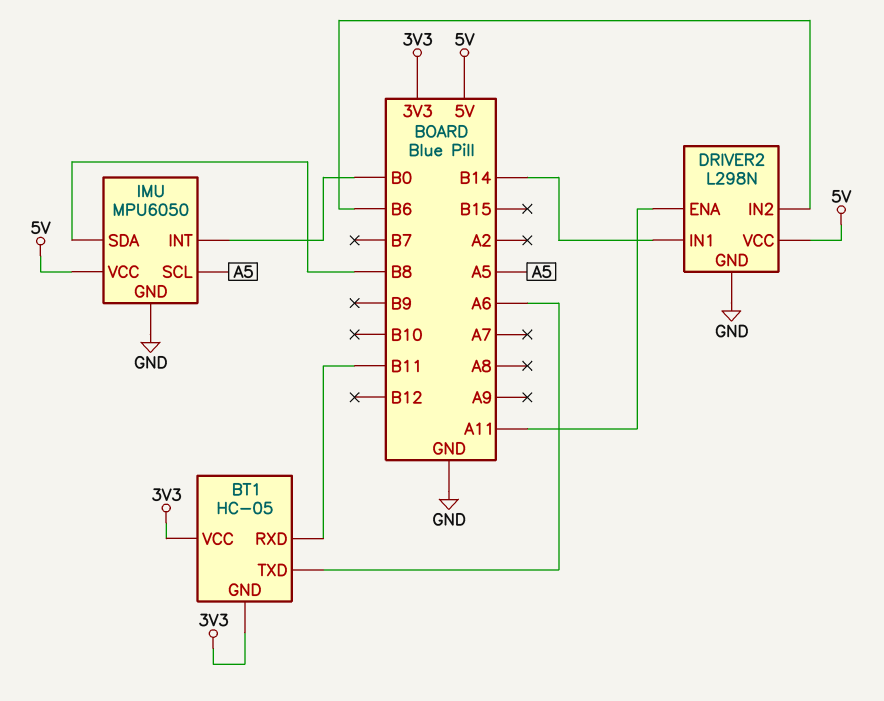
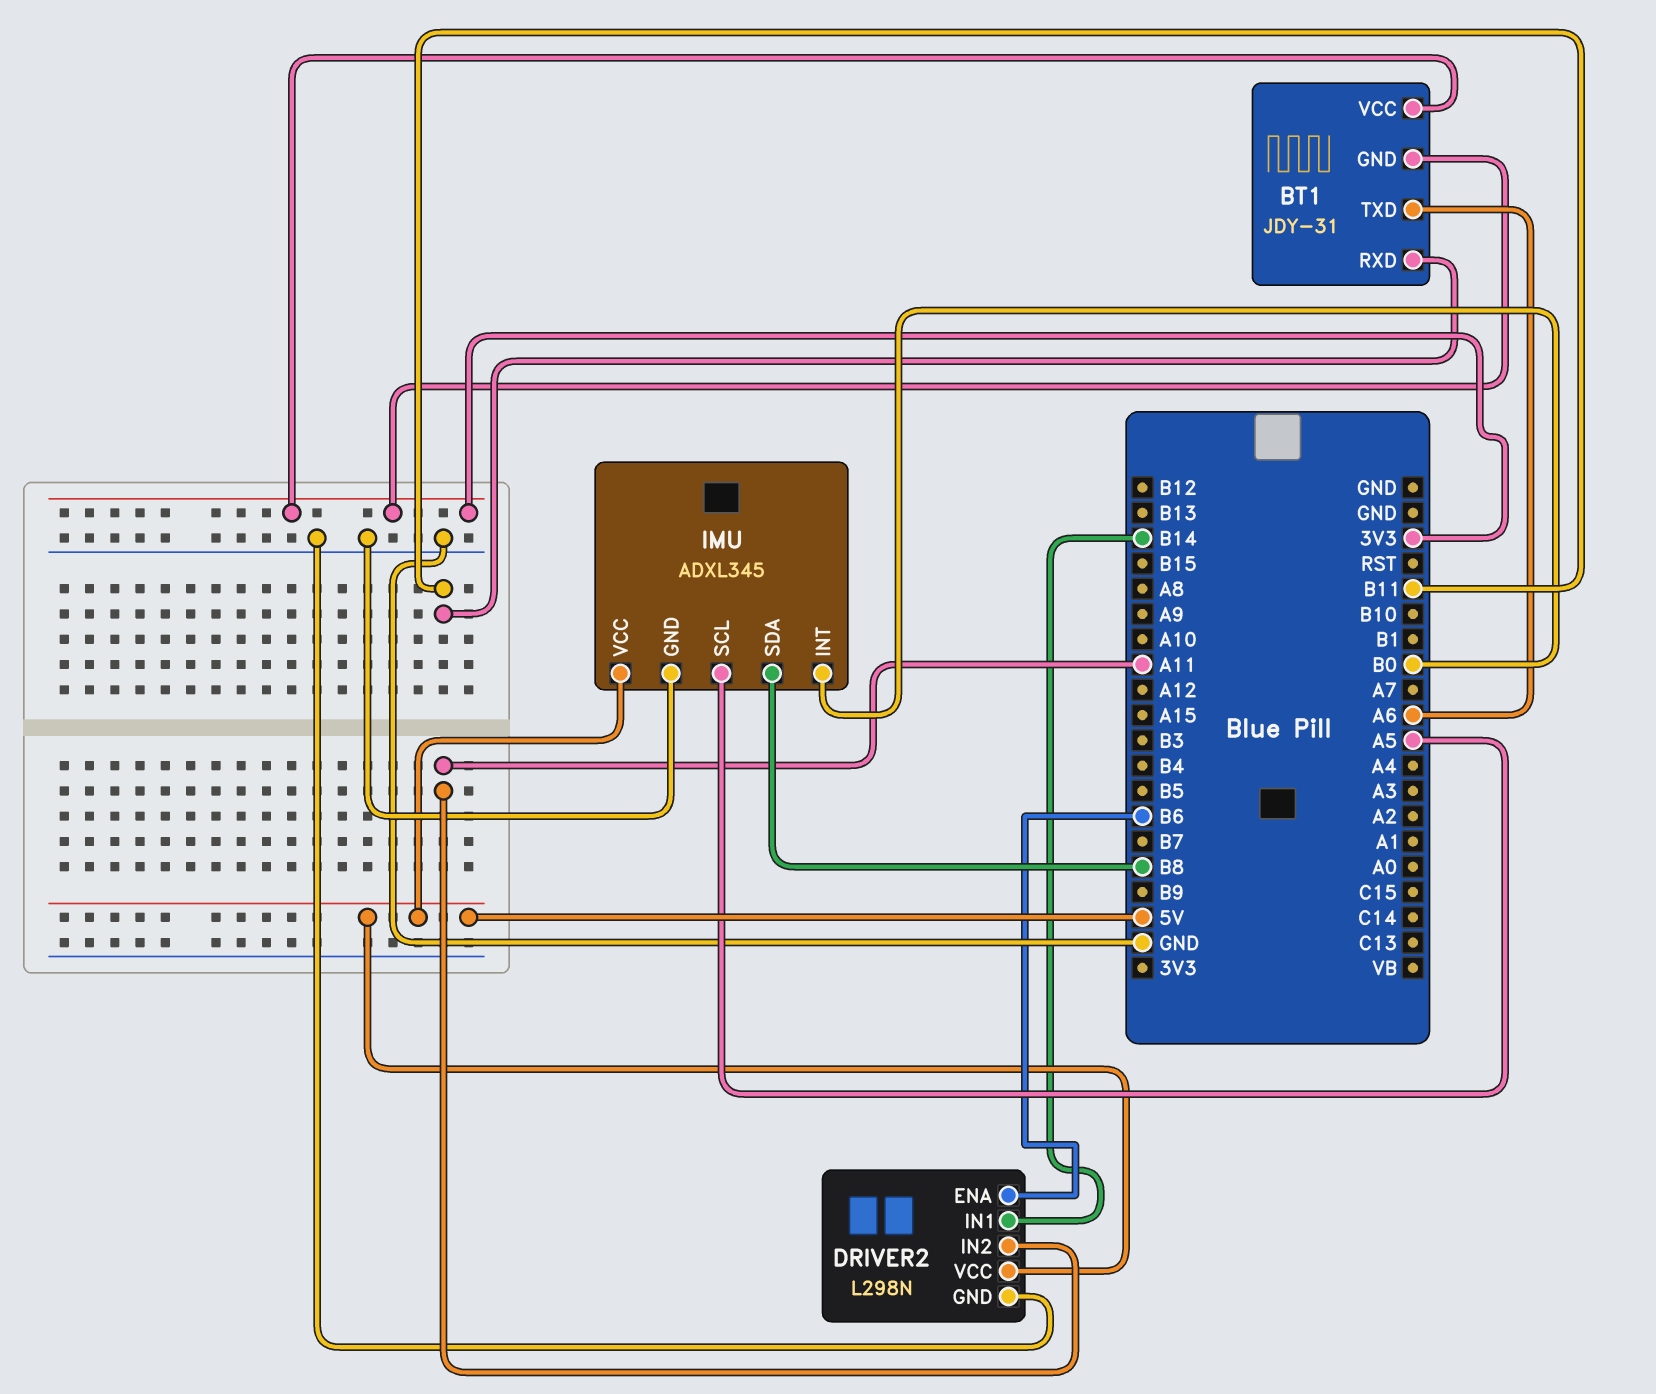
BT1: HC-05 -> JDY-31
DRIVER2 pin ENA: A11 -> B6
DRIVER2 pin IN2: B6 -> A11
IMU: MPU6050 -> ADXL345

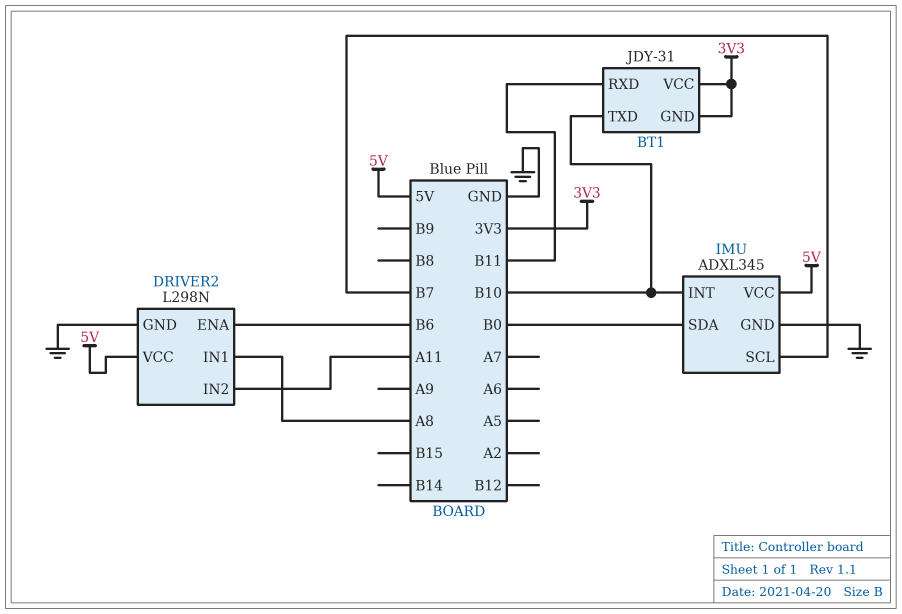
BT1 pin TXD: A6 -> B10
DRIVER2 pin IN1: B14 -> A8
IMU pin INT: B0 -> B10
IMU pin SCL: A5 -> B7
IMU pin SDA: B8 -> B0

